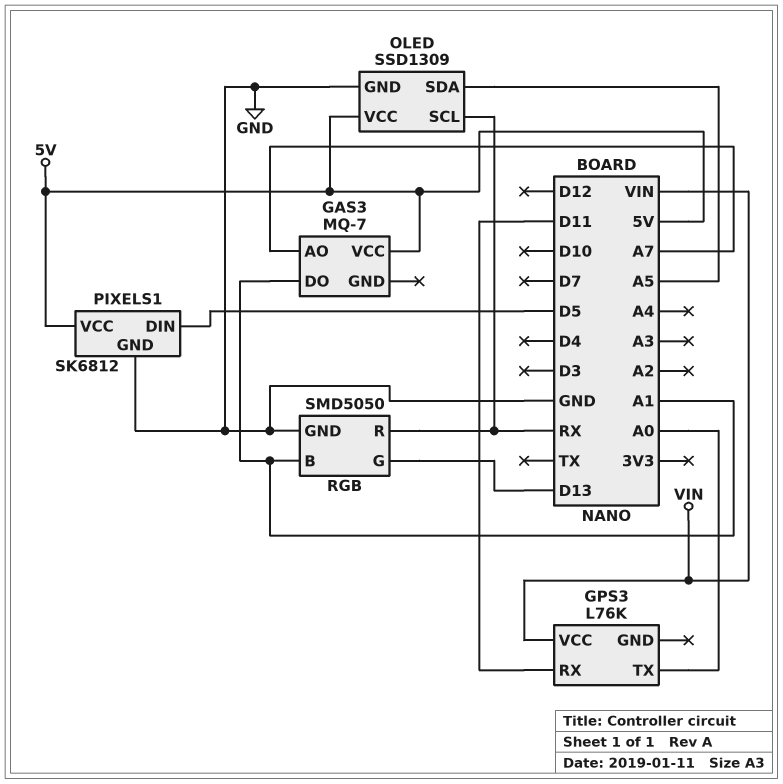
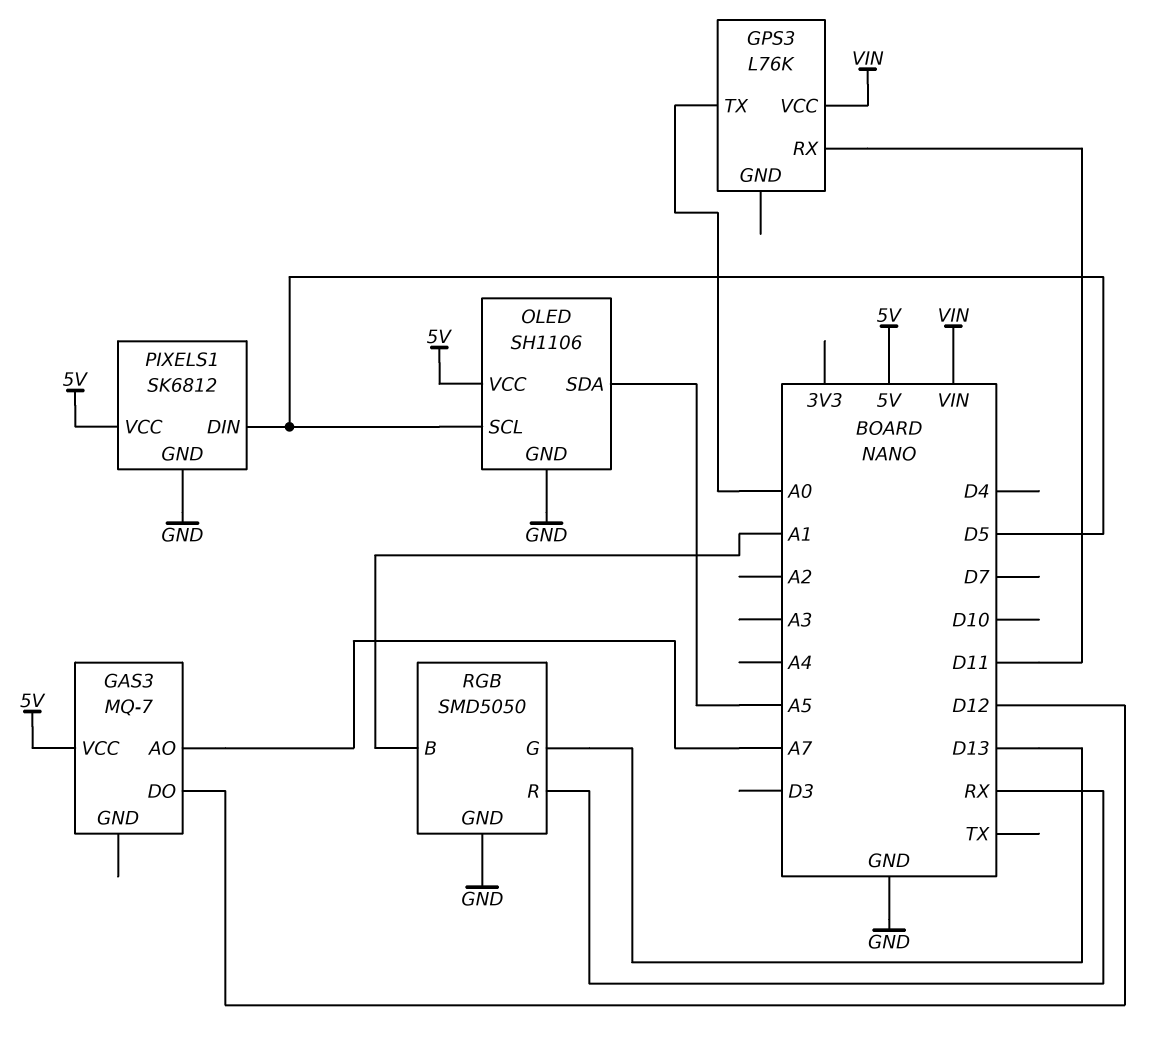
GAS3 pin DO: A1 -> D12
OLED: SSD1309 -> SH1106
OLED pin SCL: RX -> D5

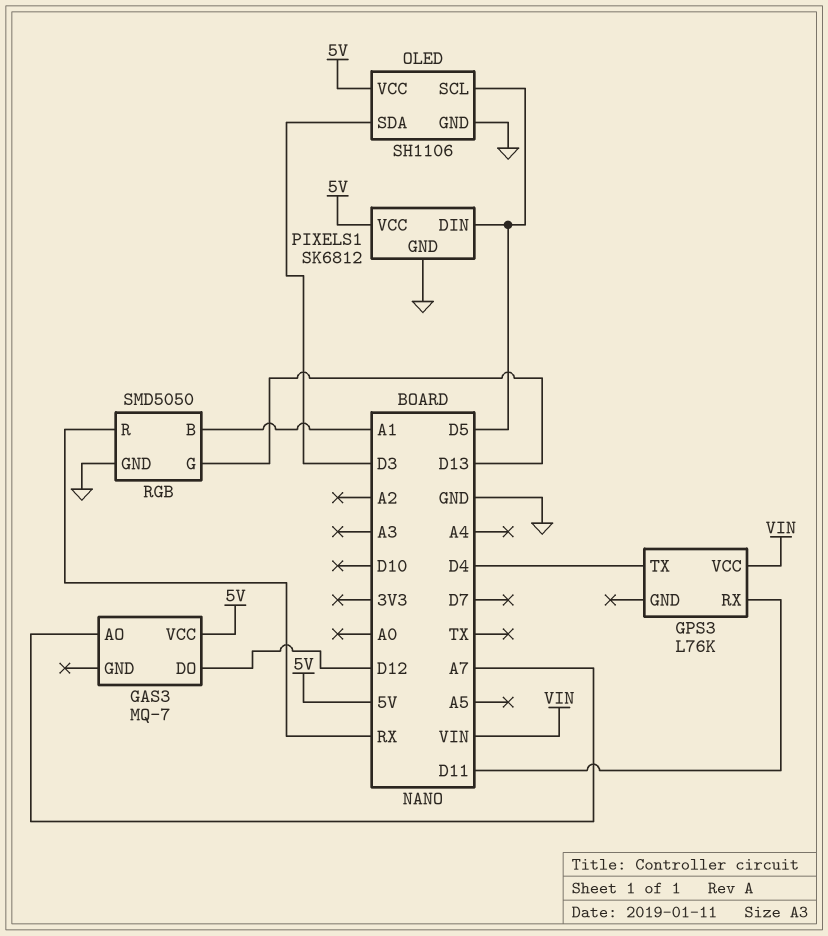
GPS3 pin TX: A0 -> D4
OLED pin SDA: A5 -> D3

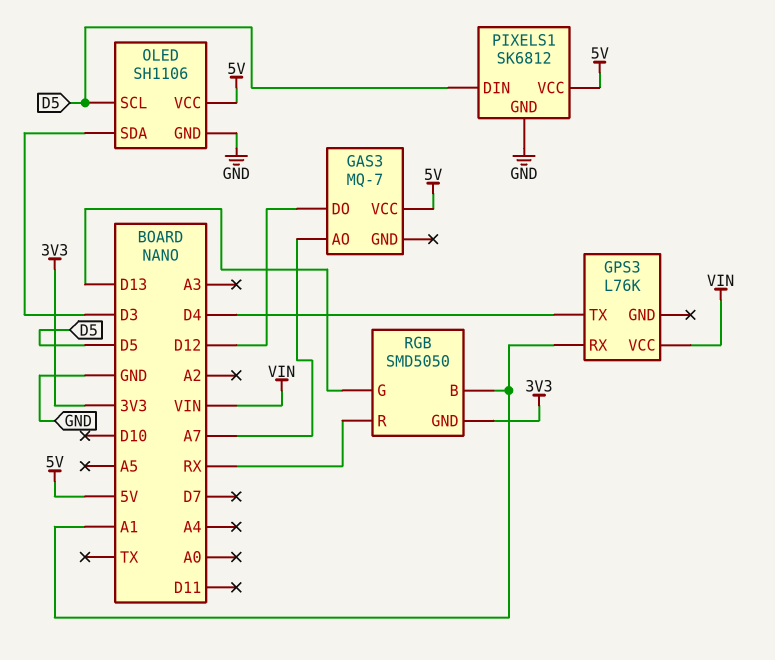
GPS3 pin RX: D11 -> A1
RGB pin GND: GND -> 3V3

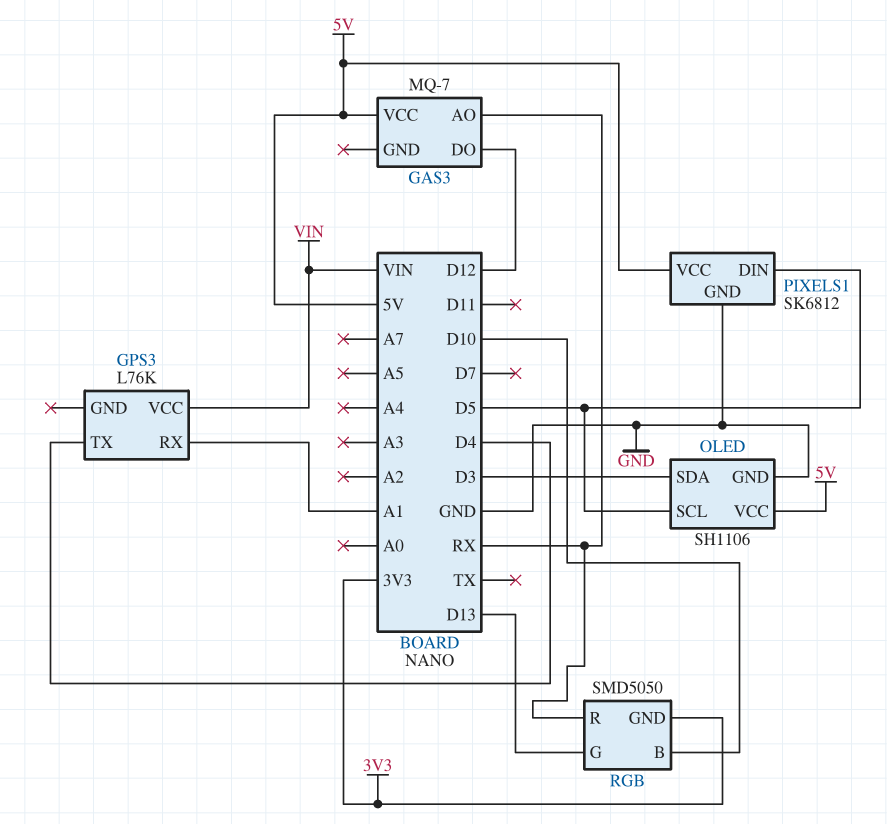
GAS3 pin AO: A7 -> RX
RGB pin B: A1 -> D10

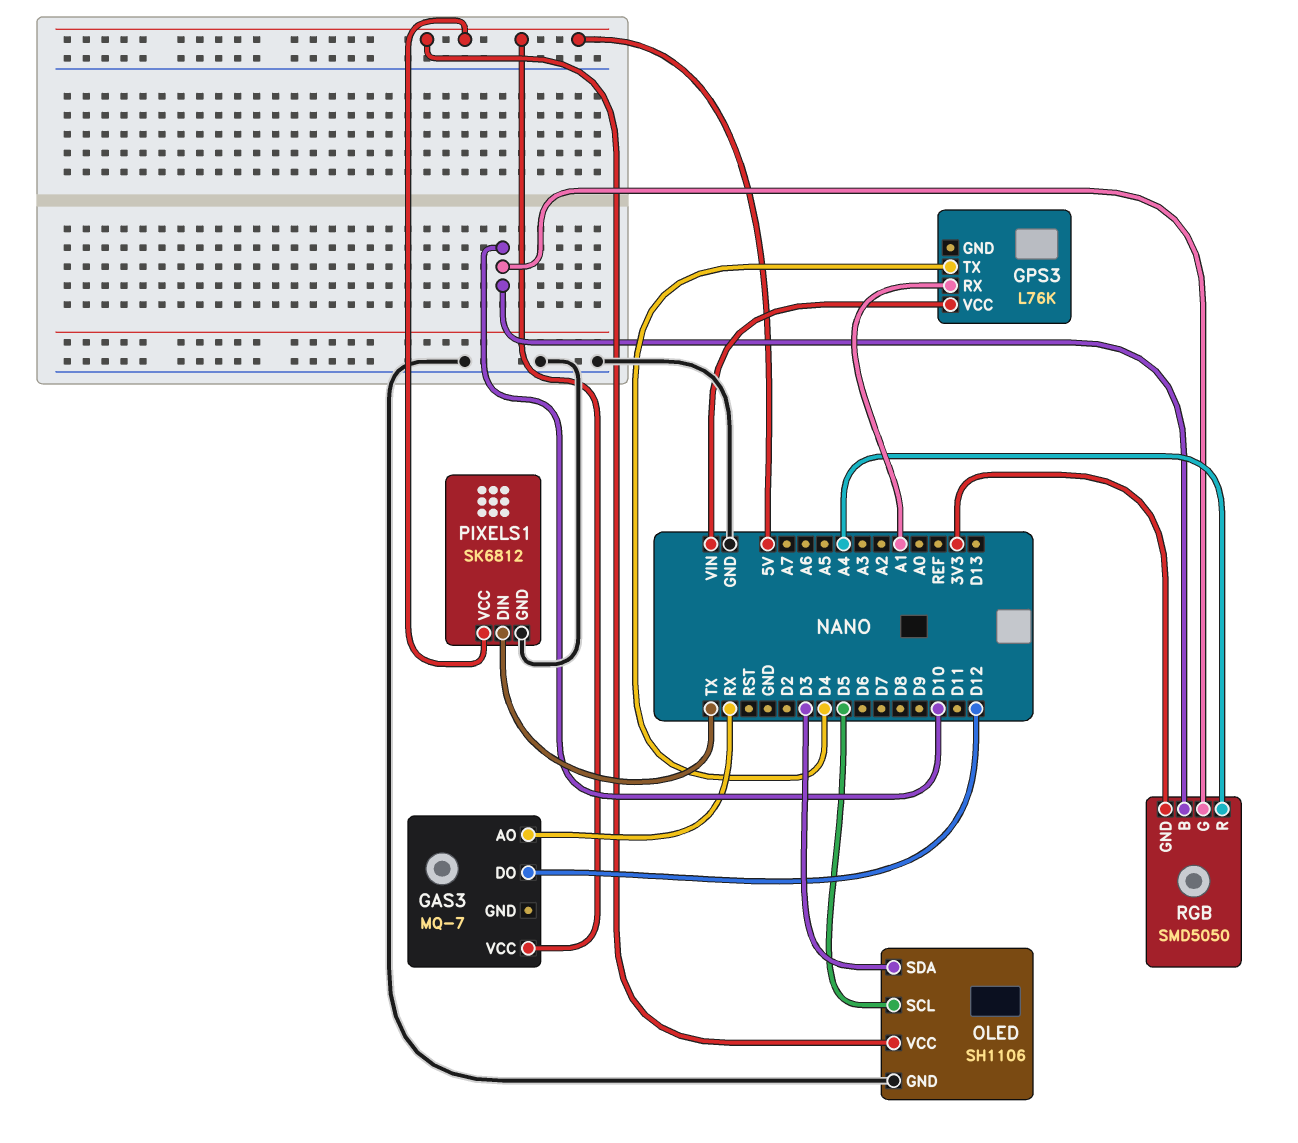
PIXELS1 pin DIN: D5 -> TX
RGB pin G: D13 -> D10
RGB pin R: RX -> A4

